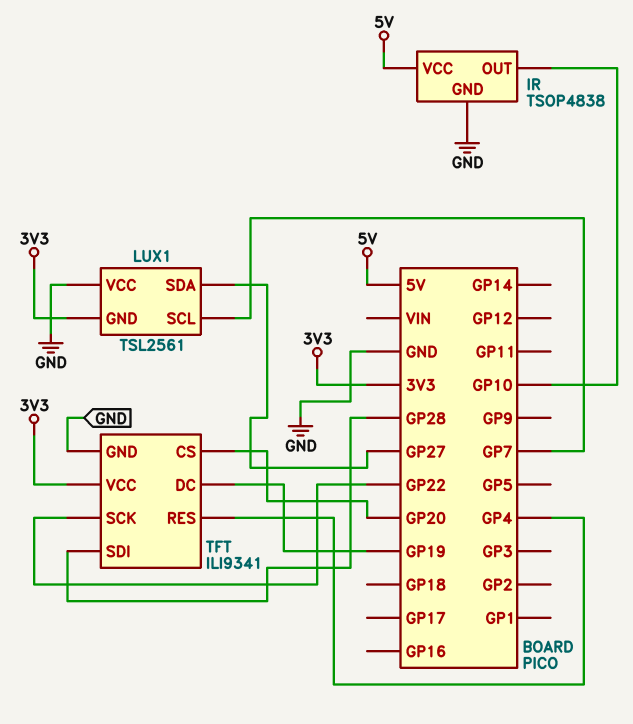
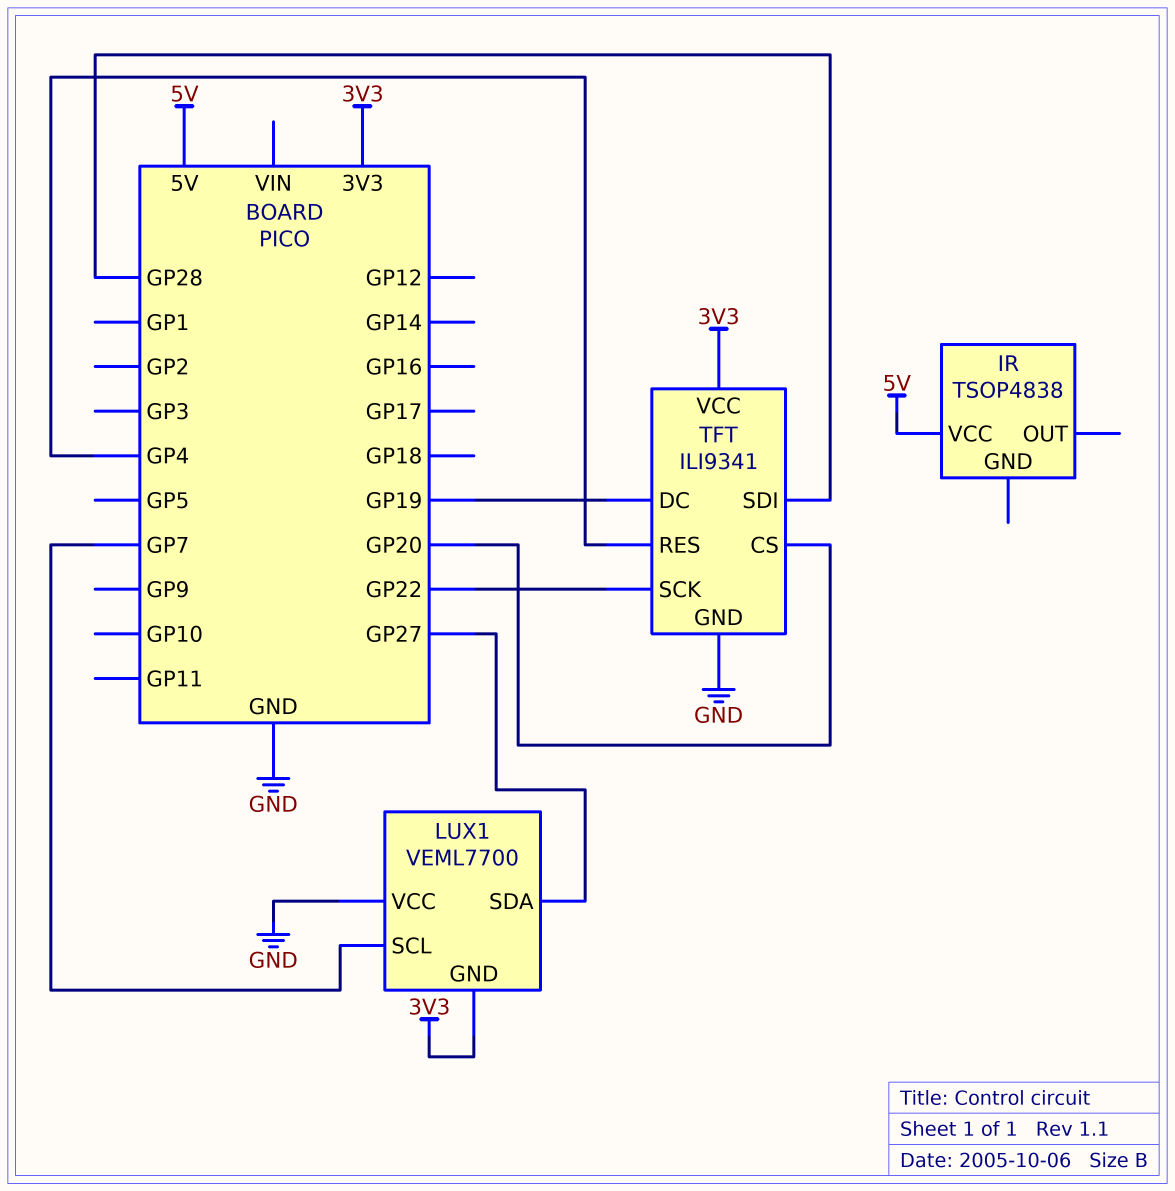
IR pin GND: GND -> none
IR pin OUT: GP10 -> none
LUX1: TSL2561 -> VEML7700

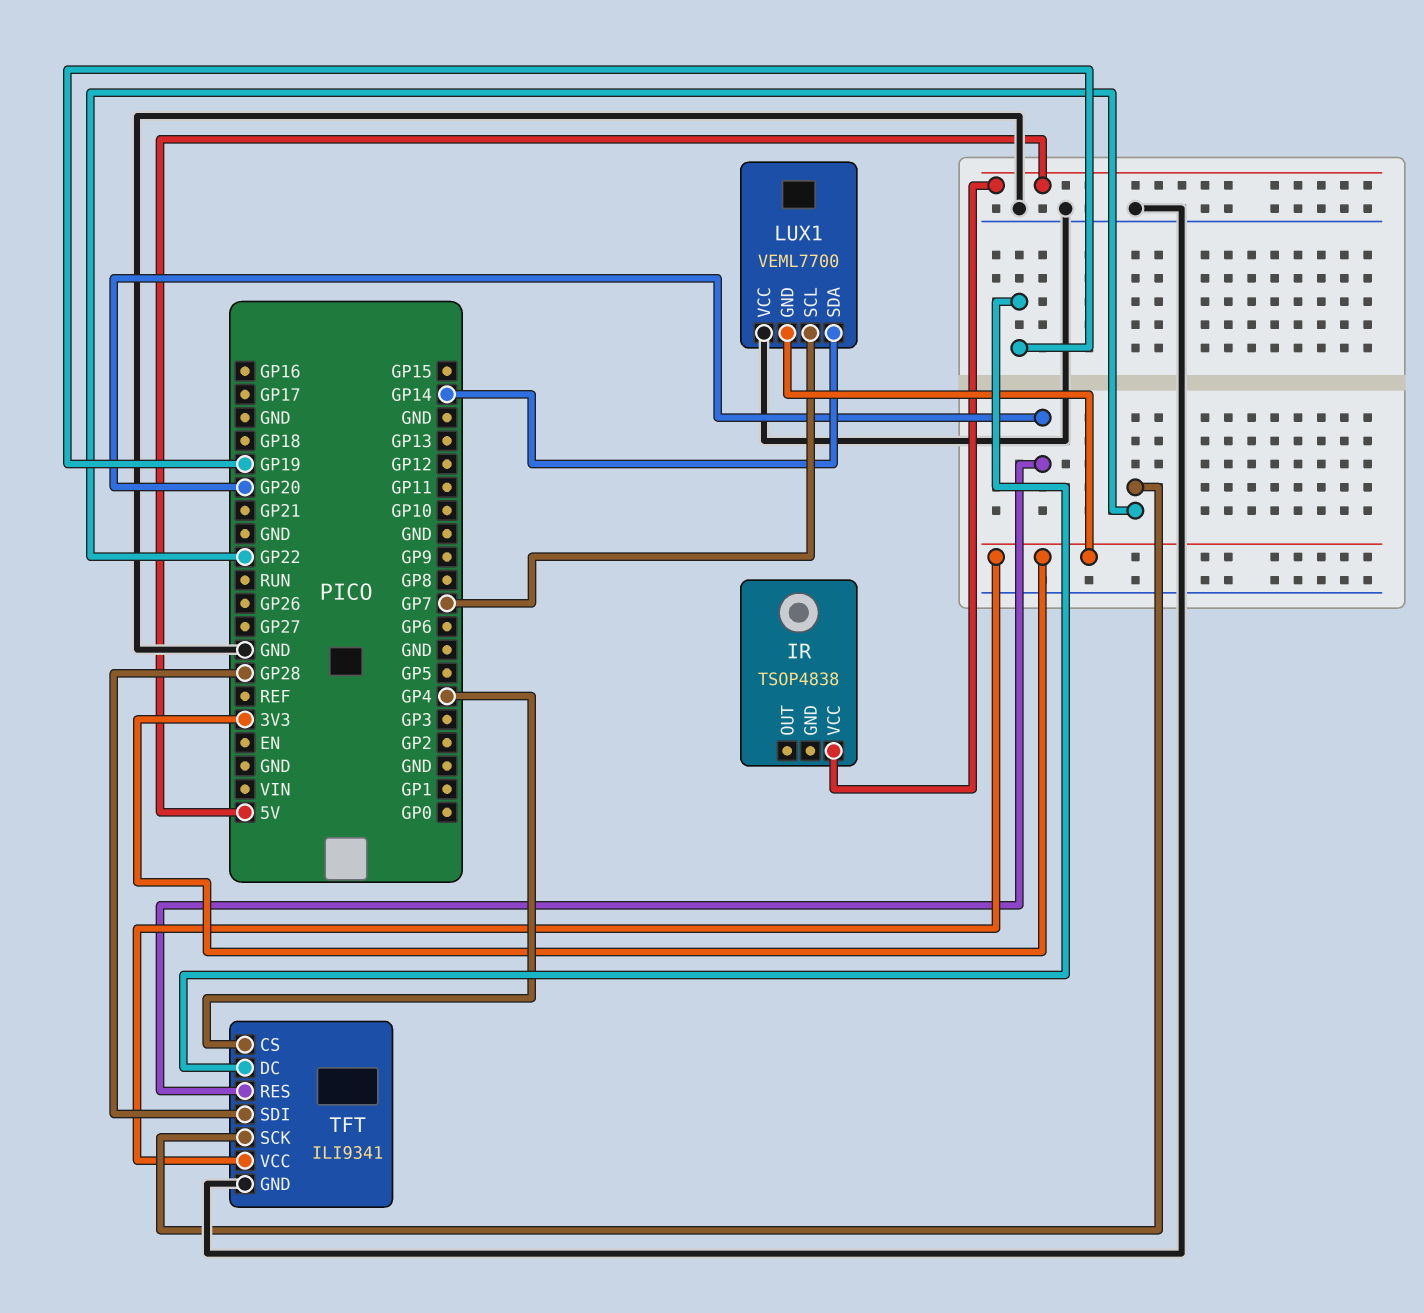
LUX1 pin SDA: GP27 -> GP14
TFT pin CS: GP20 -> GP4
TFT pin RES: GP4 -> GP20

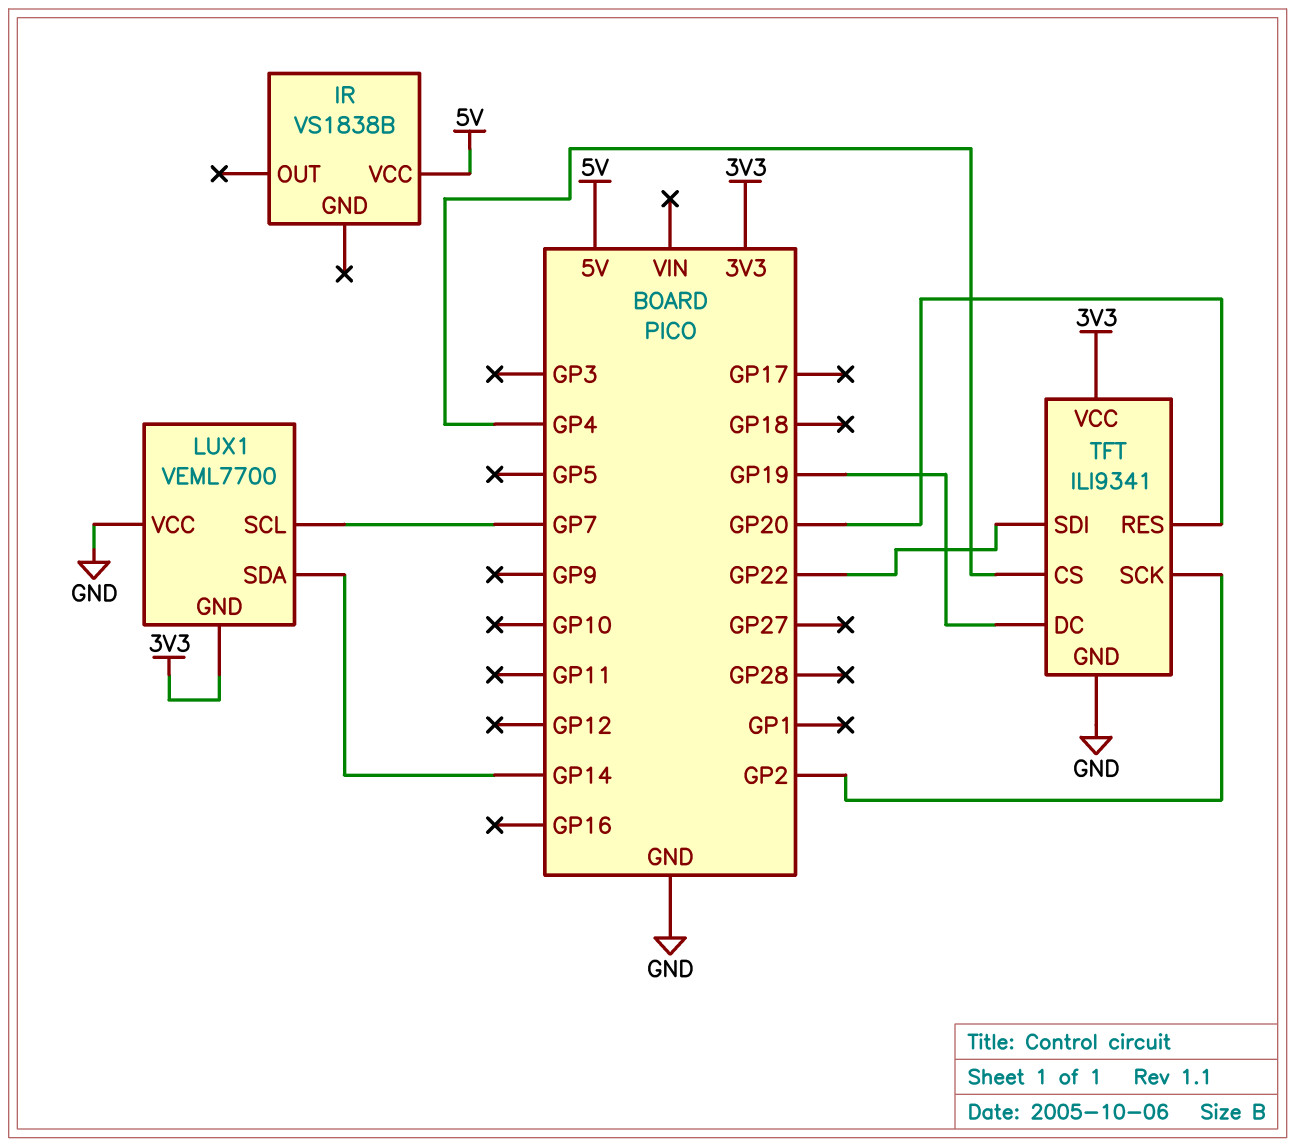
IR: TSOP4838 -> VS1838B
TFT pin SCK: GP22 -> GP2
TFT pin SDI: GP28 -> GP22

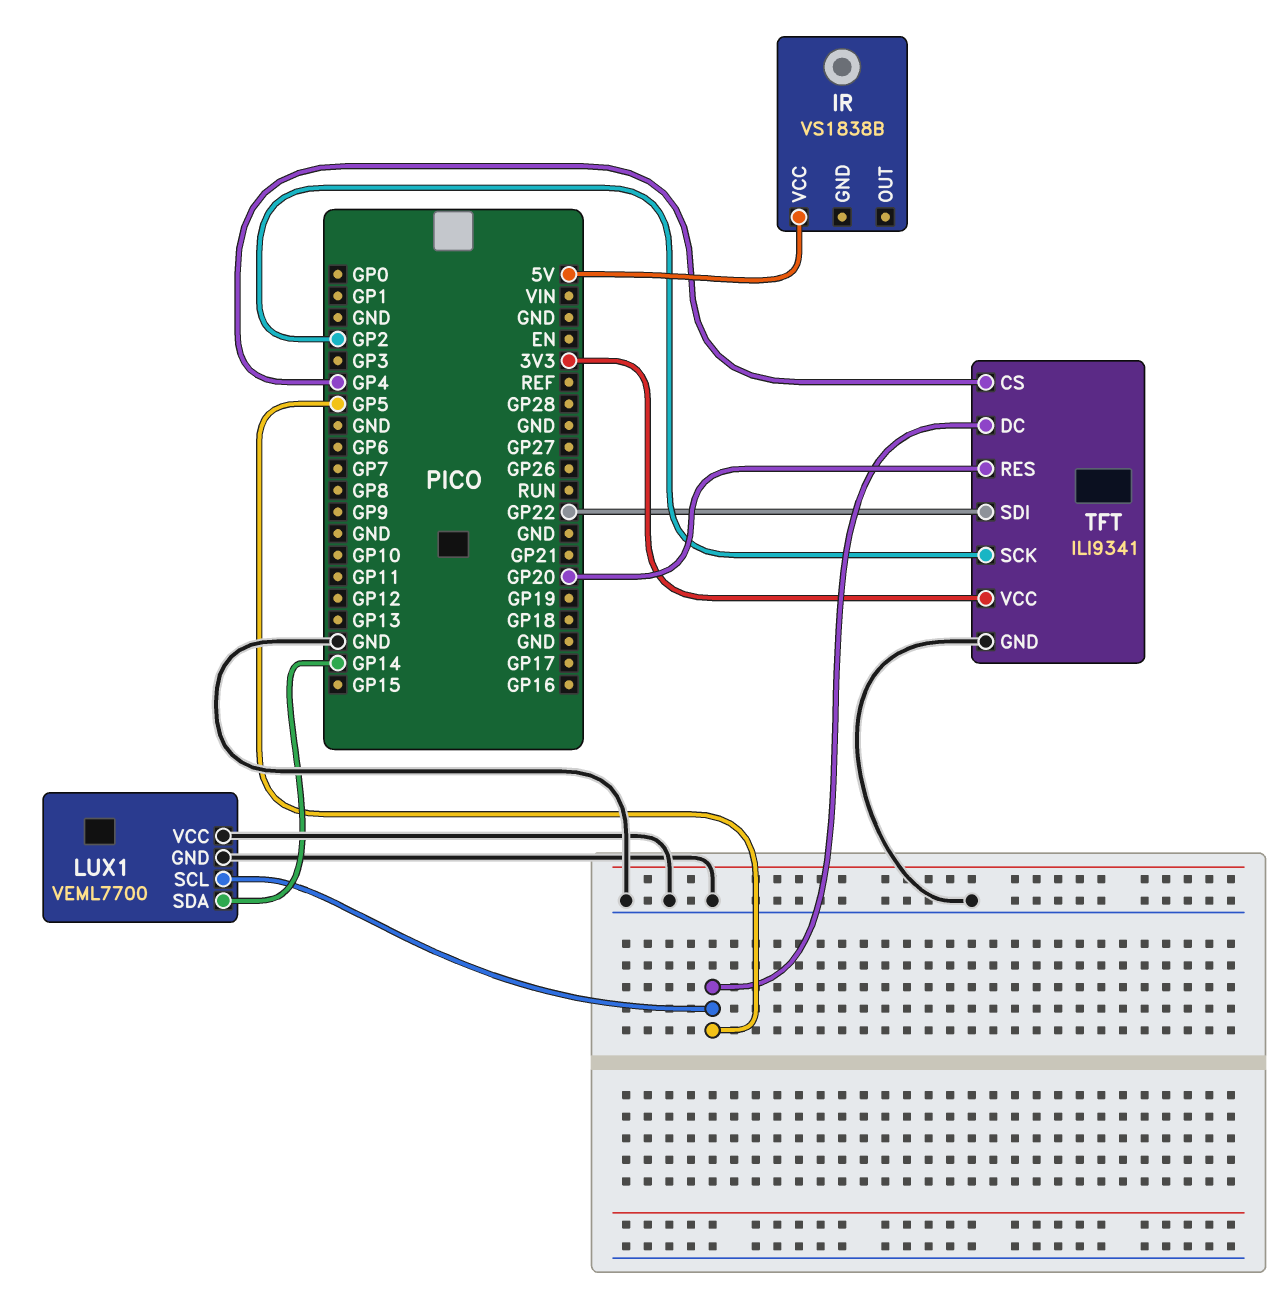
LUX1 pin GND: 3V3 -> GND
LUX1 pin SCL: GP7 -> GP5
TFT pin DC: GP19 -> GP5

